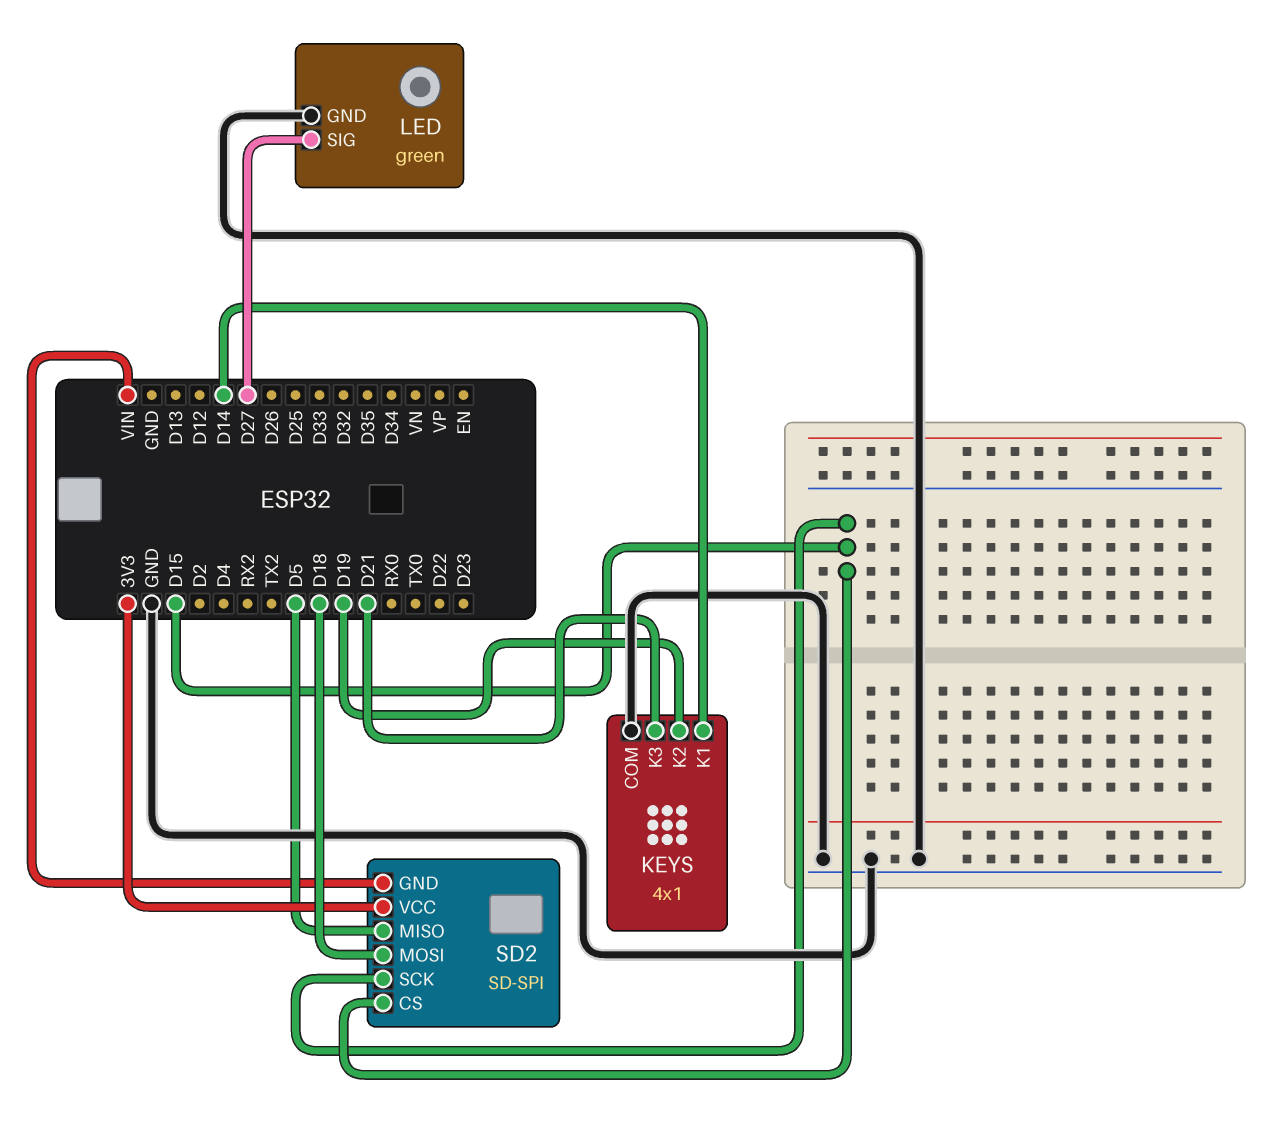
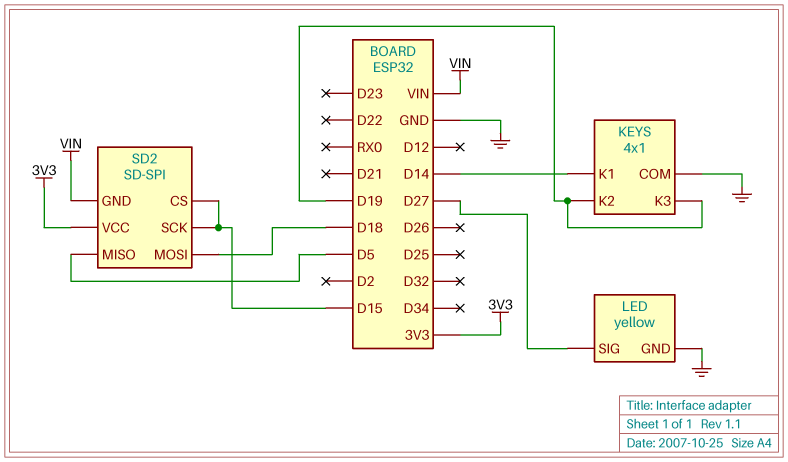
KEYS pin K3: D21 -> D19
LED: green -> yellow

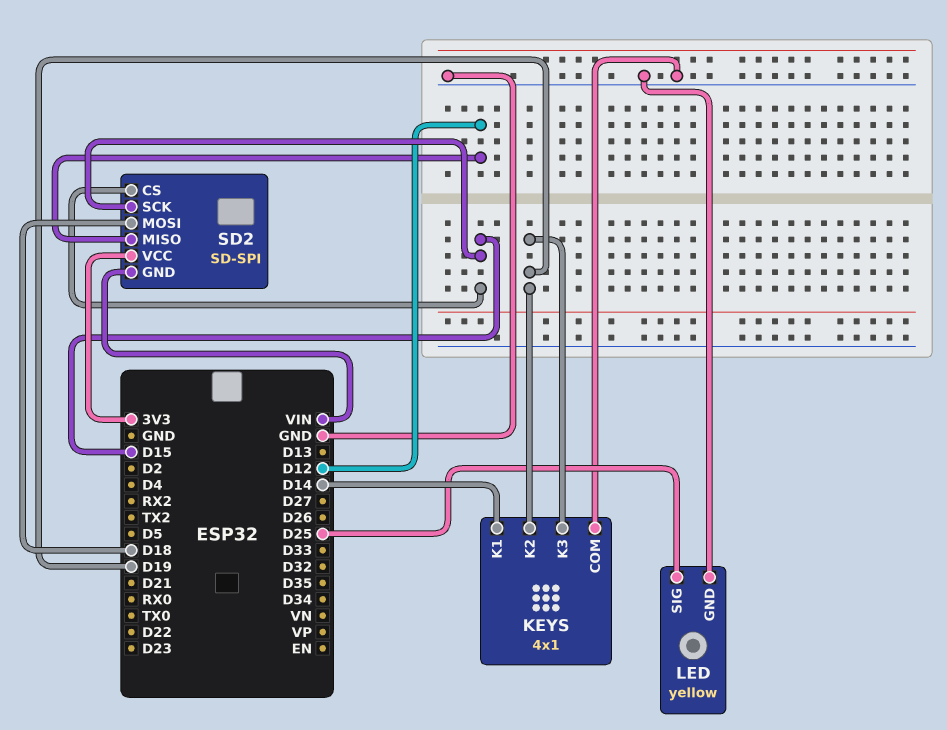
LED pin SIG: D27 -> D25
SD2 pin MISO: D5 -> D12

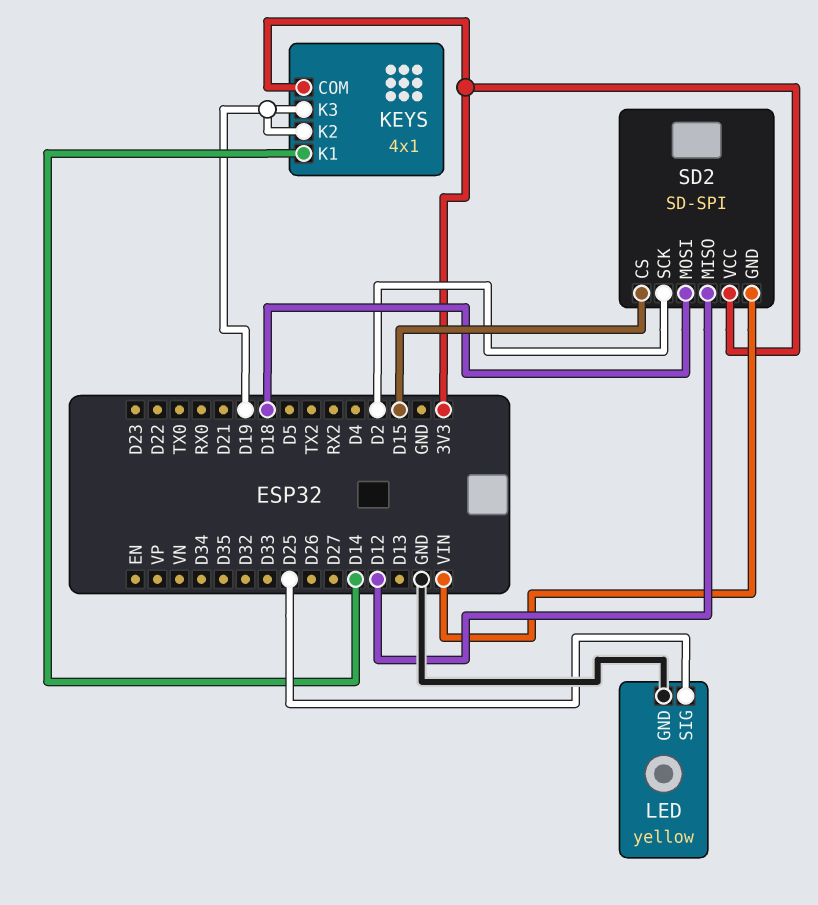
KEYS pin COM: GND -> 3V3
SD2 pin SCK: D15 -> D2

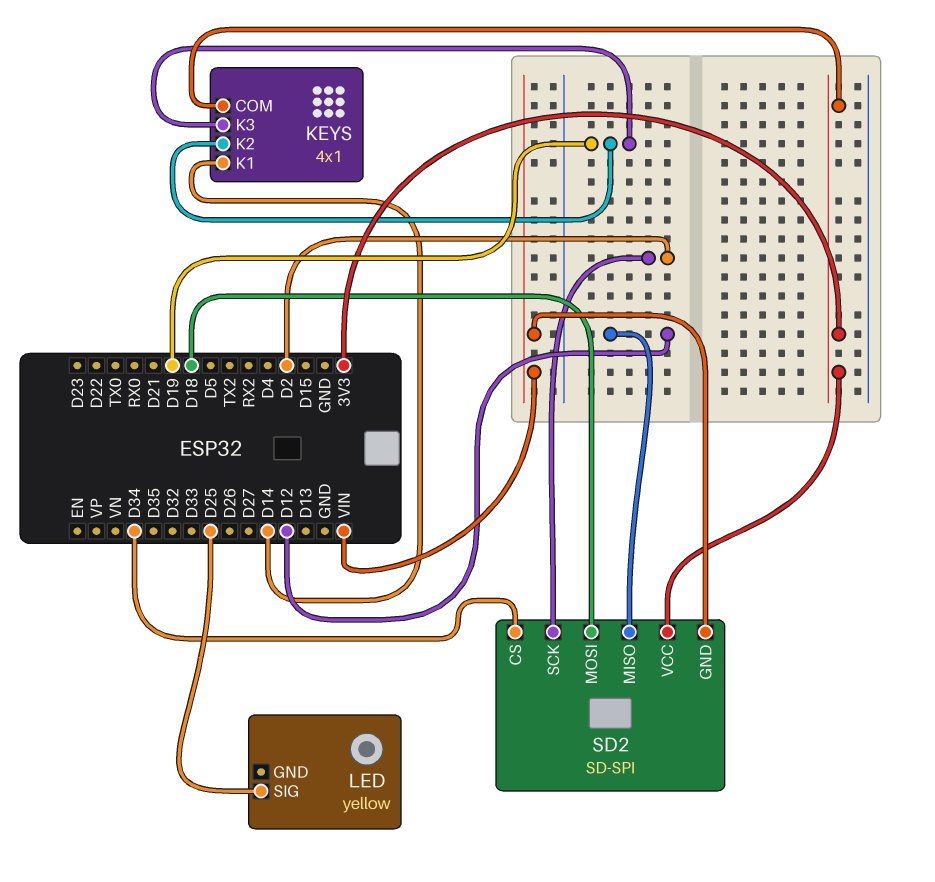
LED pin GND: GND -> none
SD2 pin CS: D15 -> D34

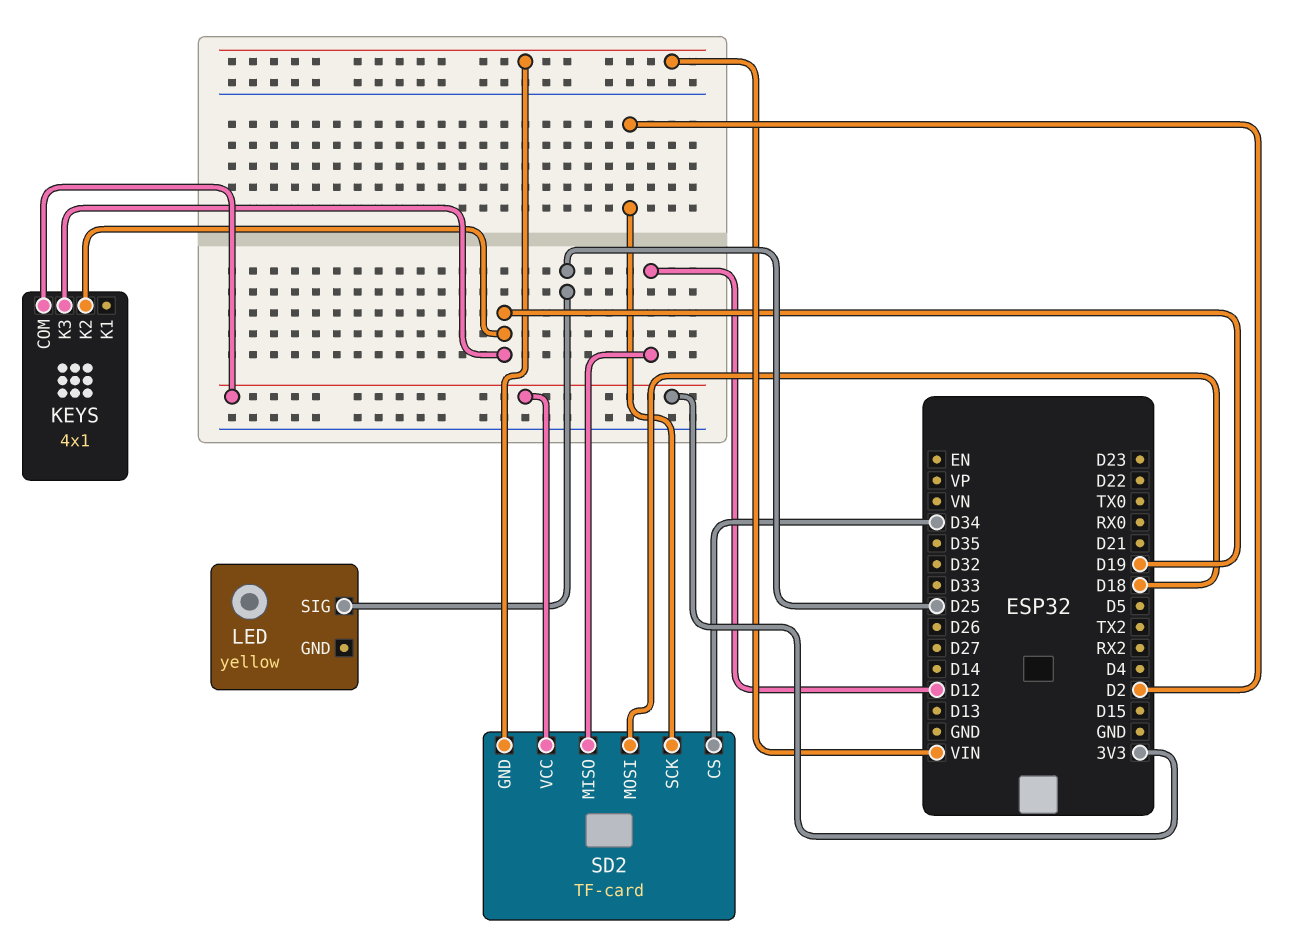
KEYS pin K1: D14 -> none
SD2: SD-SPI -> TF-card

